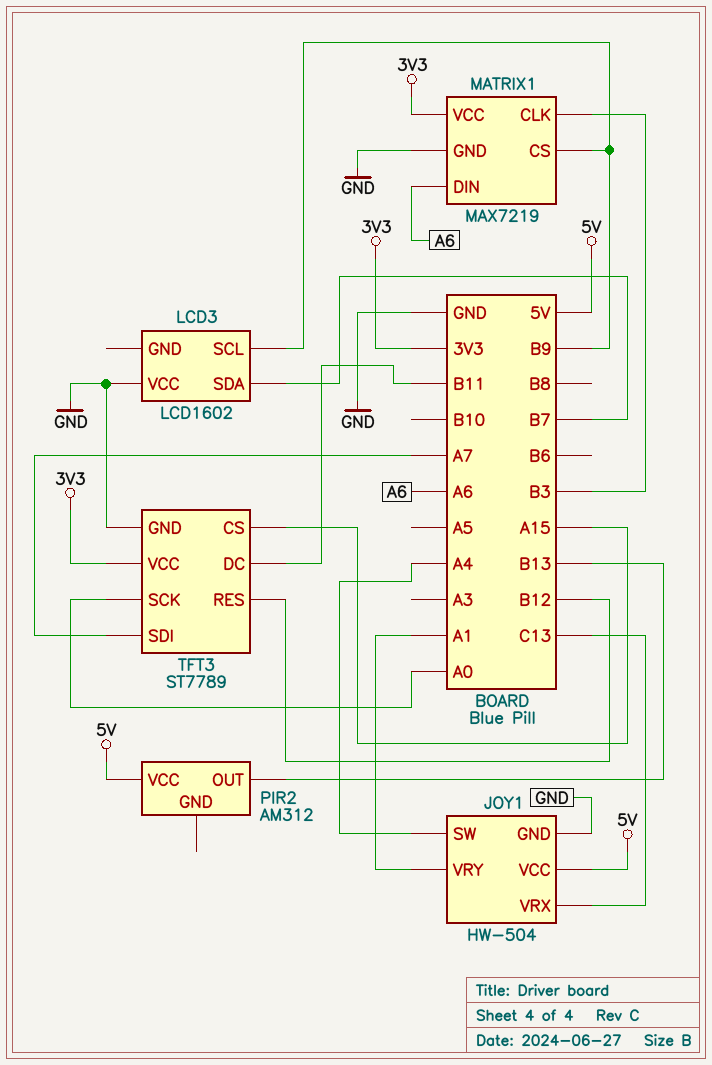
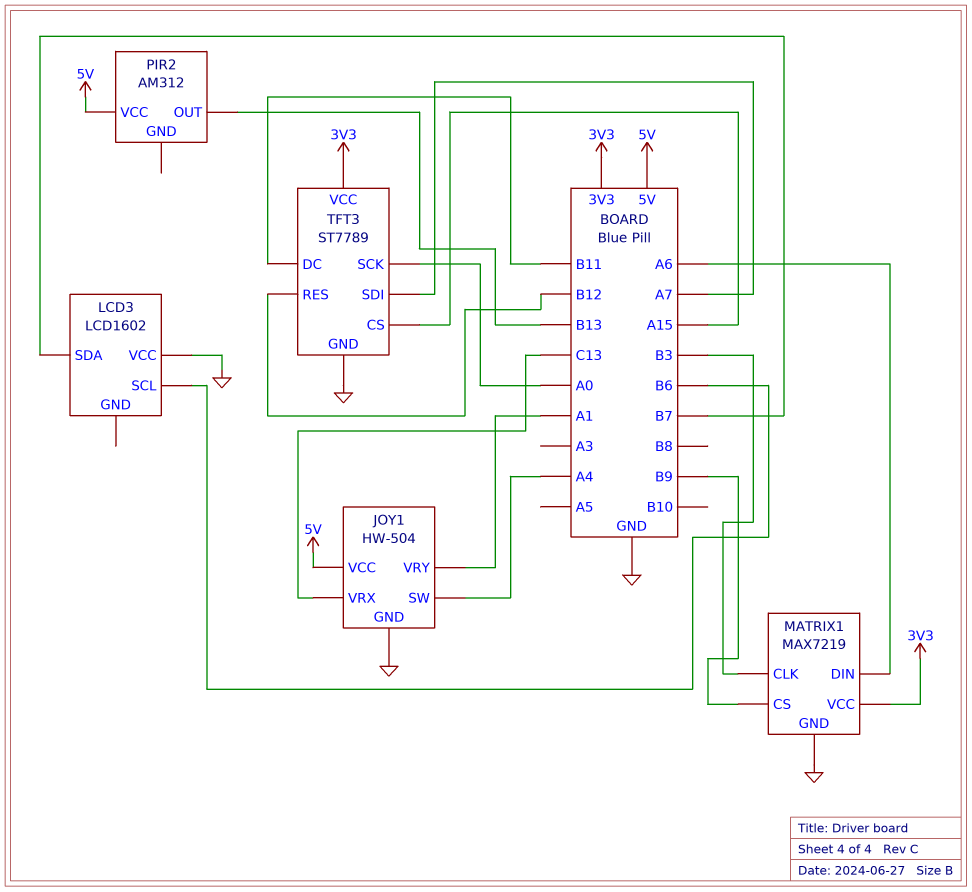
LCD3 pin SCL: B9 -> B6

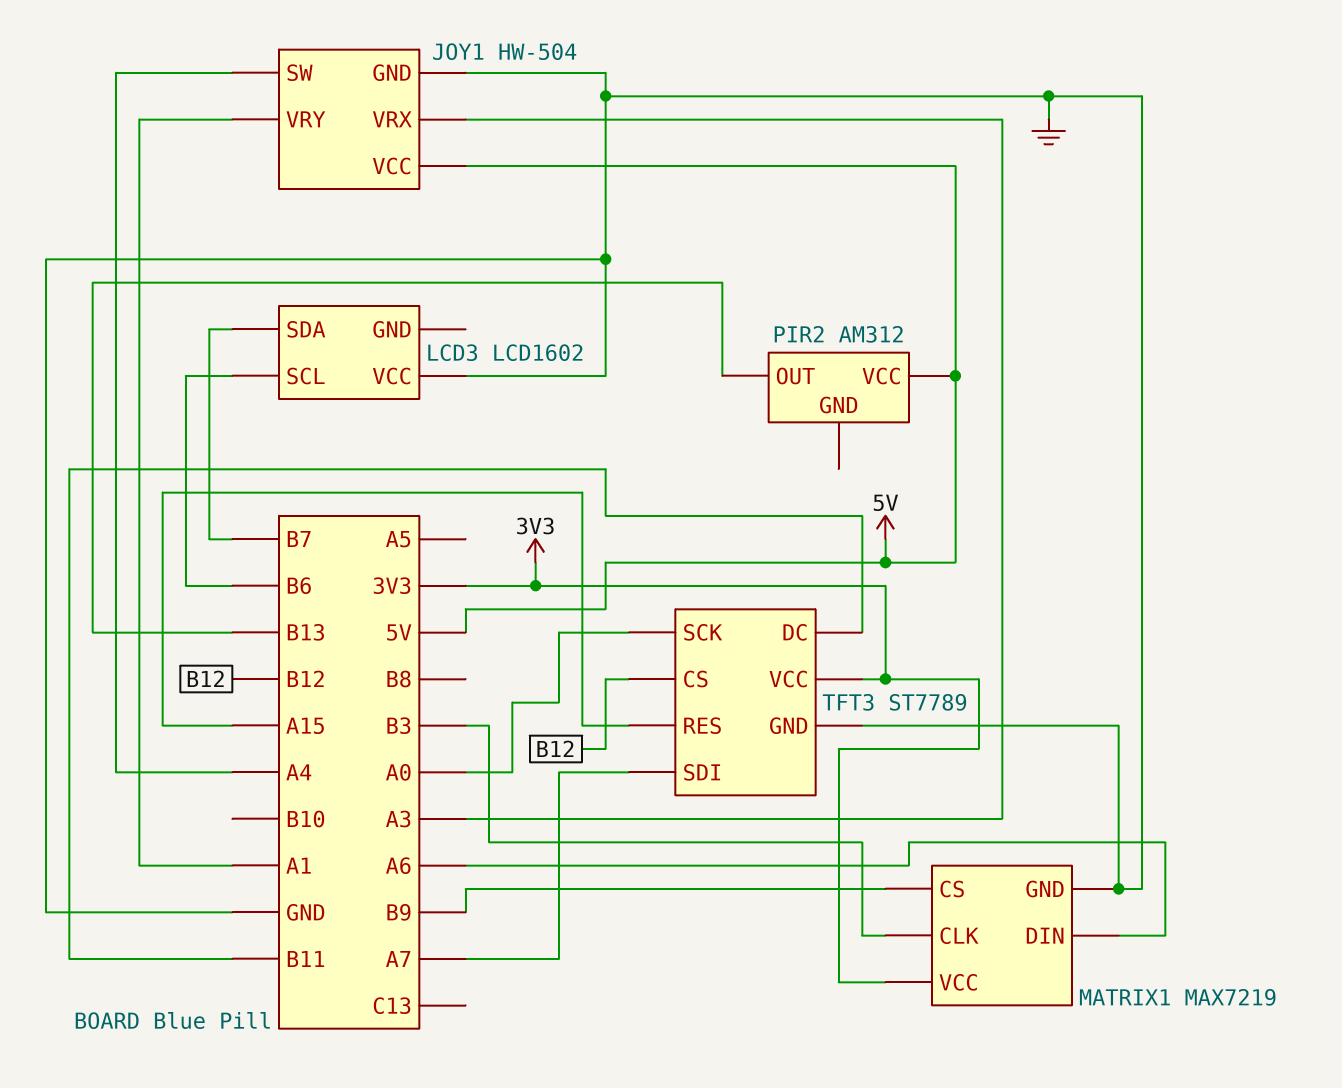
JOY1 pin VRX: C13 -> A3
TFT3 pin CS: A15 -> B12
TFT3 pin RES: B12 -> A15

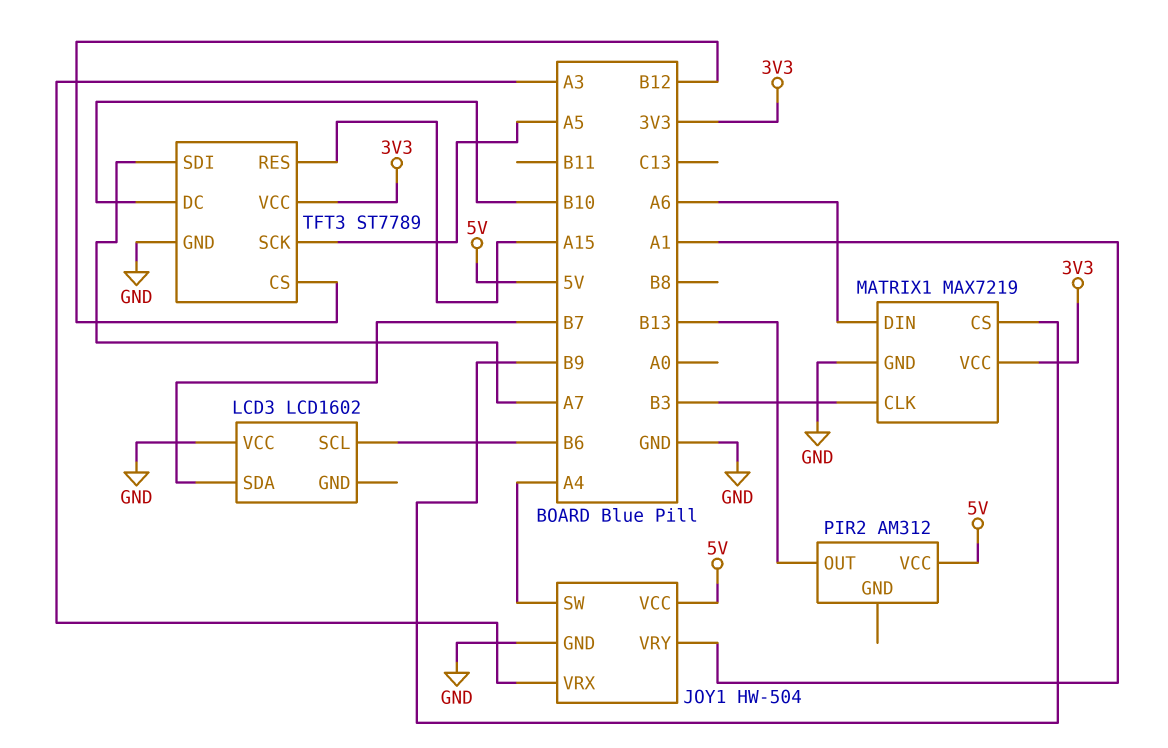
TFT3 pin DC: B11 -> B10
TFT3 pin SCK: A0 -> A5

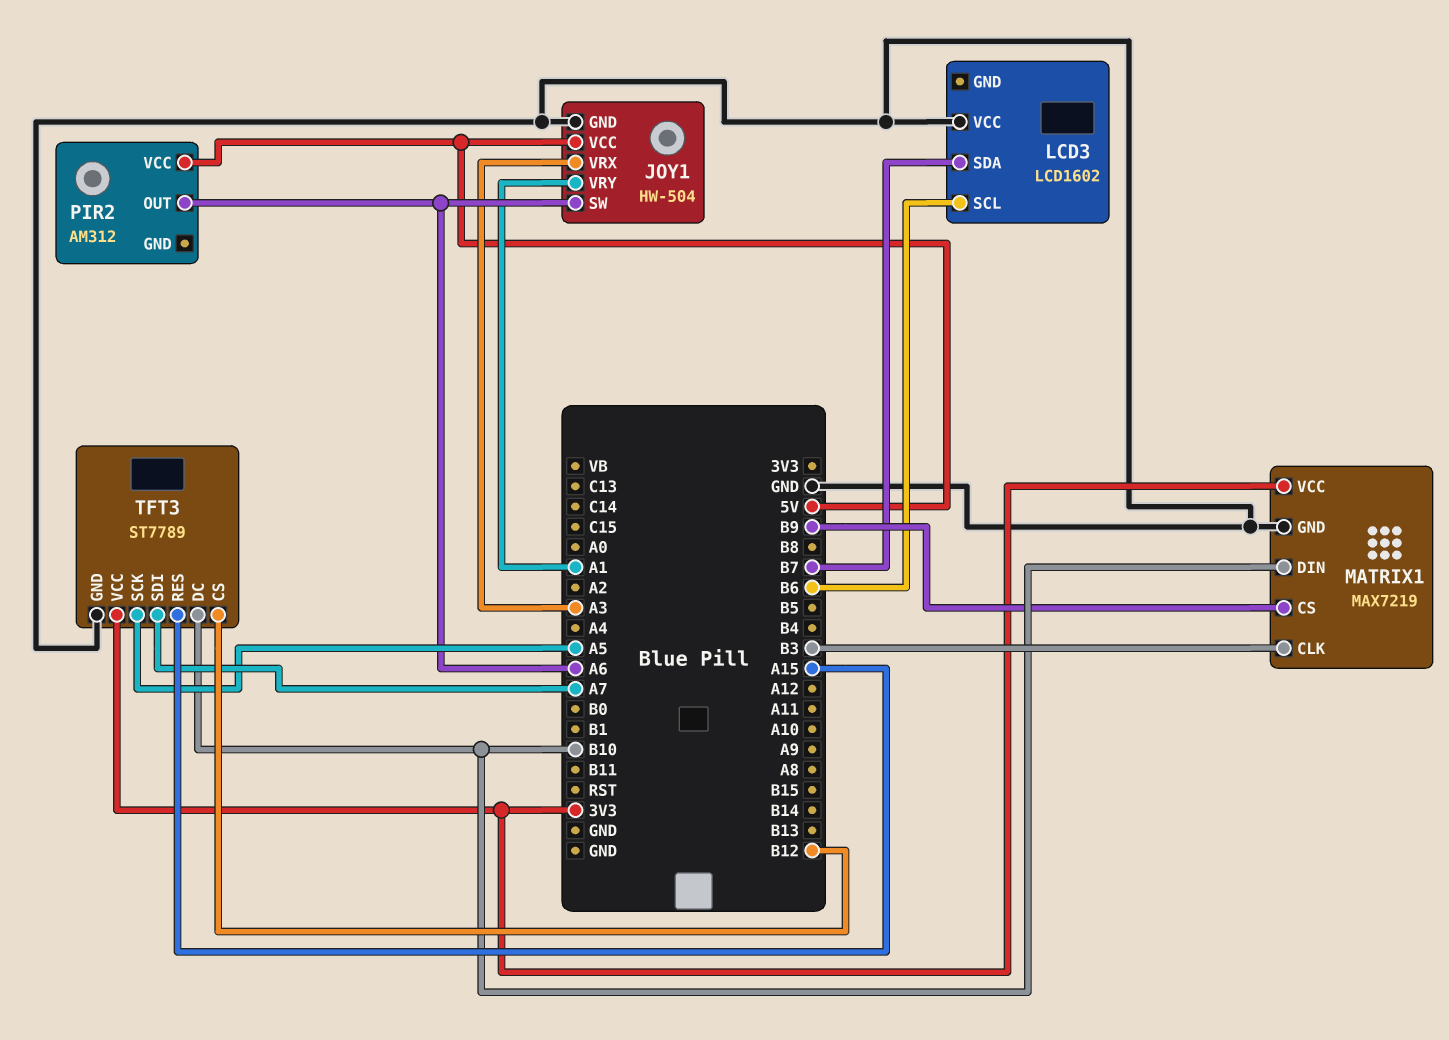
JOY1 pin SW: A4 -> A6
MATRIX1 pin DIN: A6 -> B10
PIR2 pin OUT: B13 -> A6

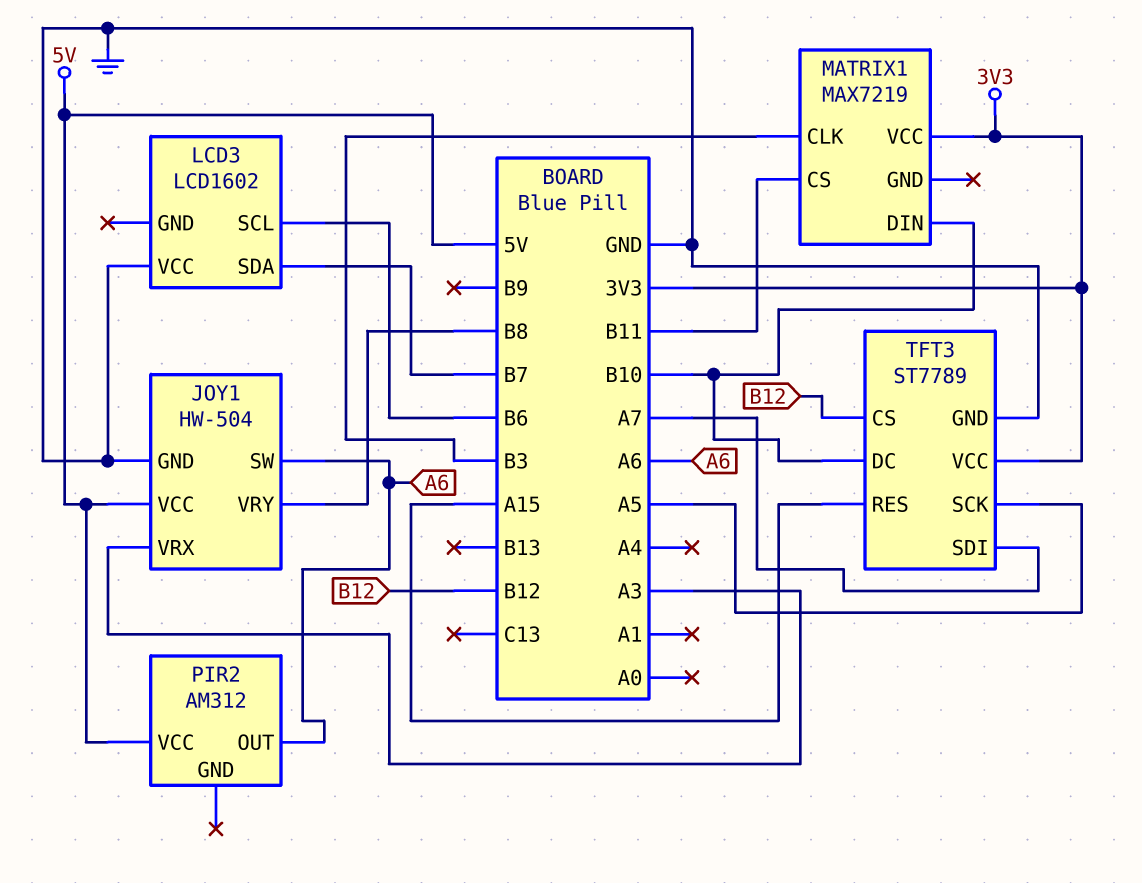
JOY1 pin VRY: A1 -> B8
MATRIX1 pin CS: B9 -> B11
MATRIX1 pin GND: GND -> none

